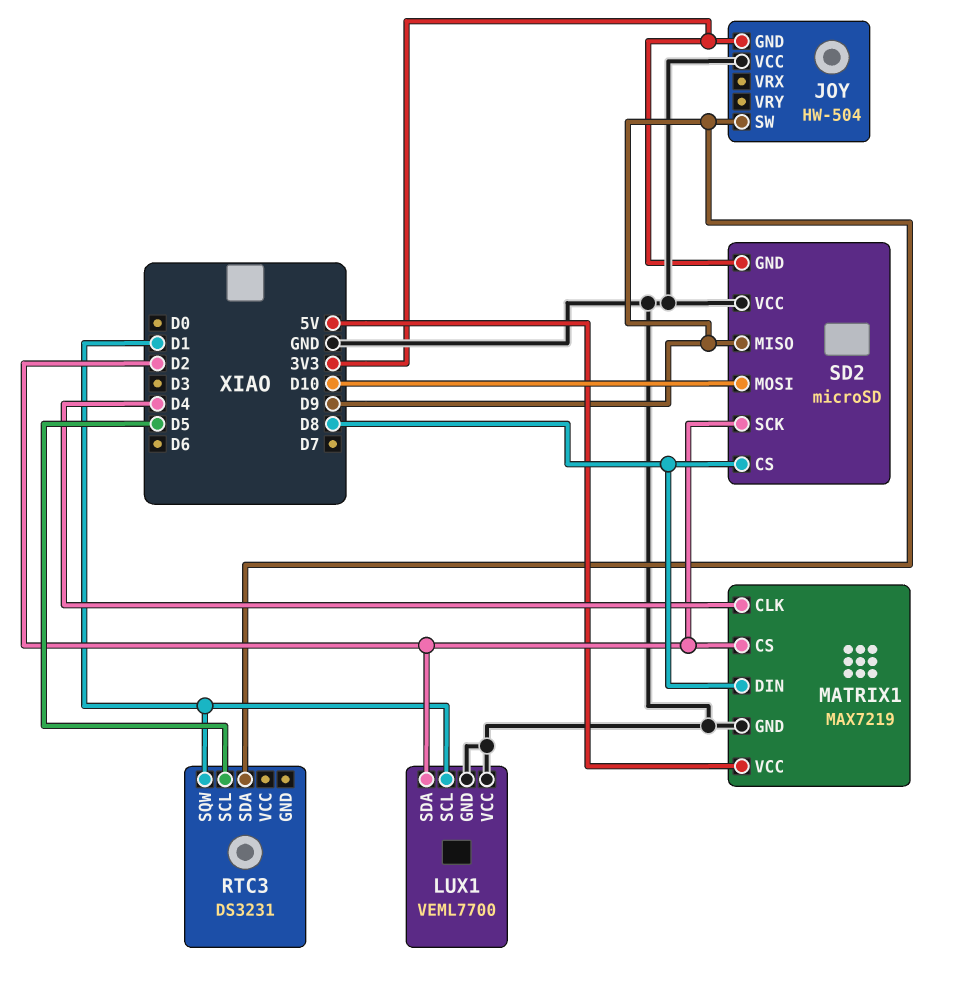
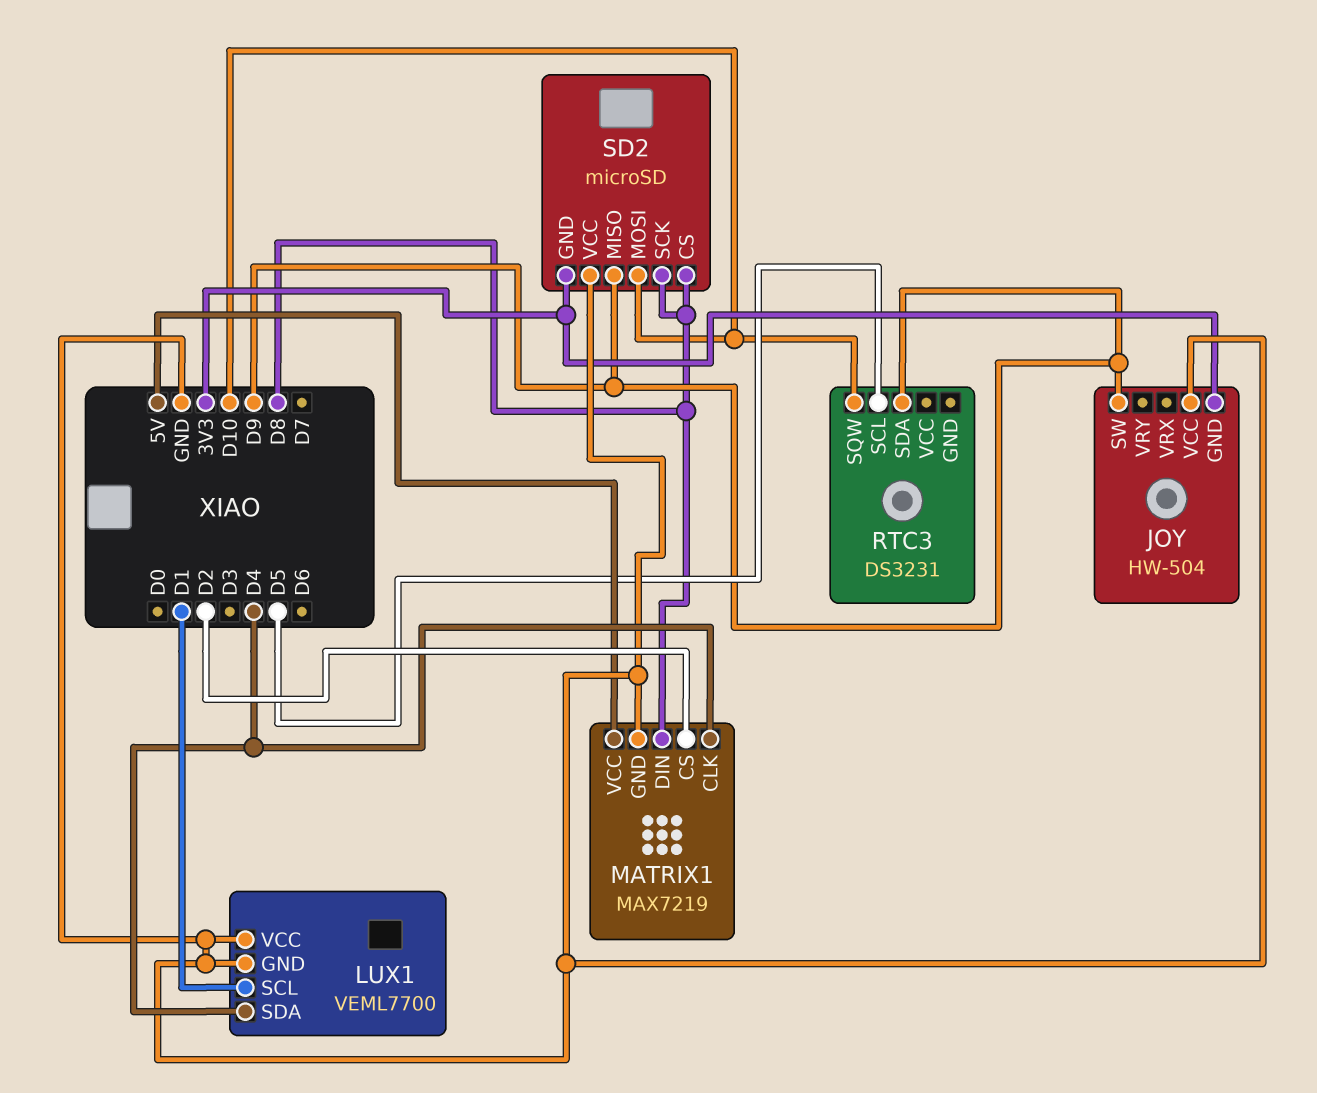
LUX1 pin SDA: D2 -> D4
RTC3 pin SQW: D1 -> D10
SD2 pin SCK: D2 -> D8

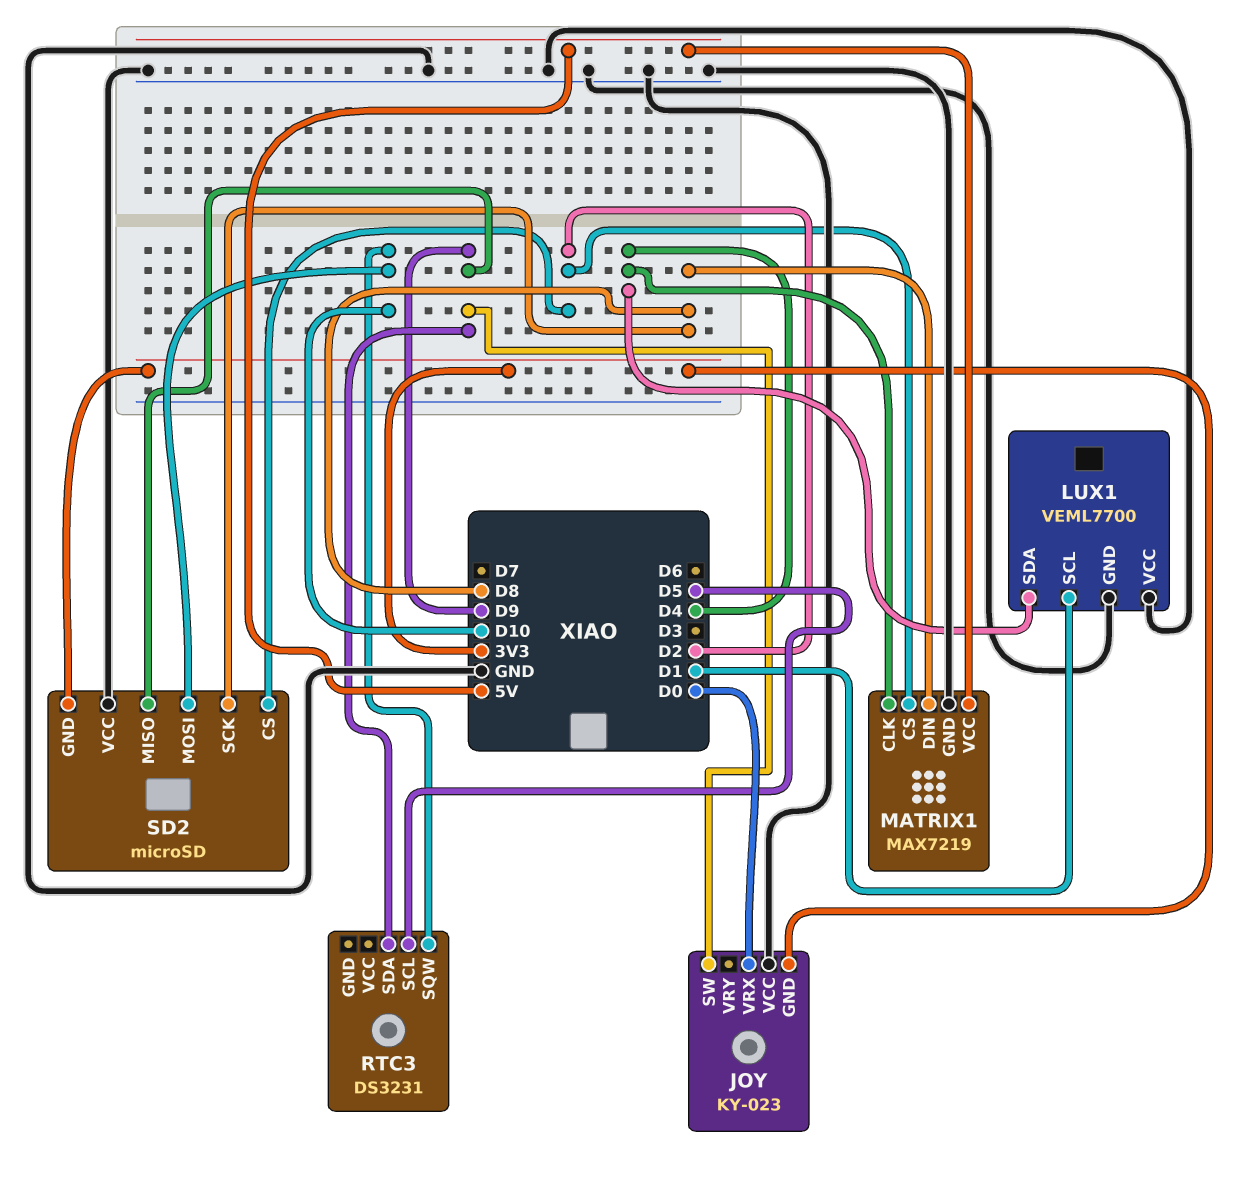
JOY: HW-504 -> KY-023
JOY pin VRX: none -> D0
SD2 pin CS: D8 -> D2

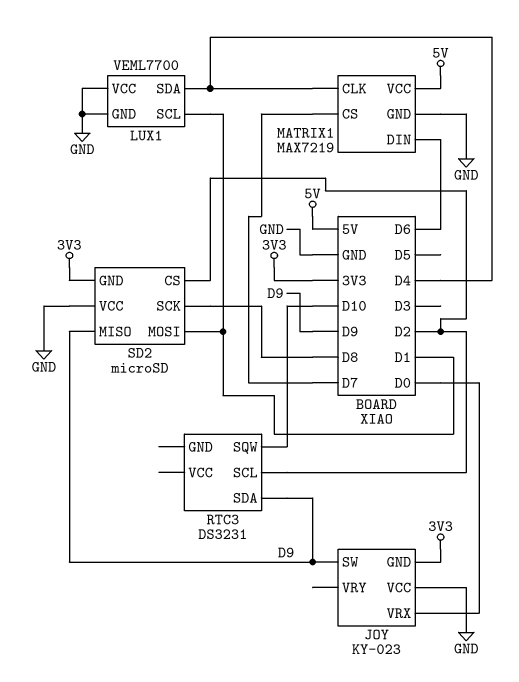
MATRIX1 pin CS: D2 -> D7
MATRIX1 pin DIN: D8 -> D6
RTC3 pin SCL: D5 -> D2
SD2 pin MOSI: D10 -> D1

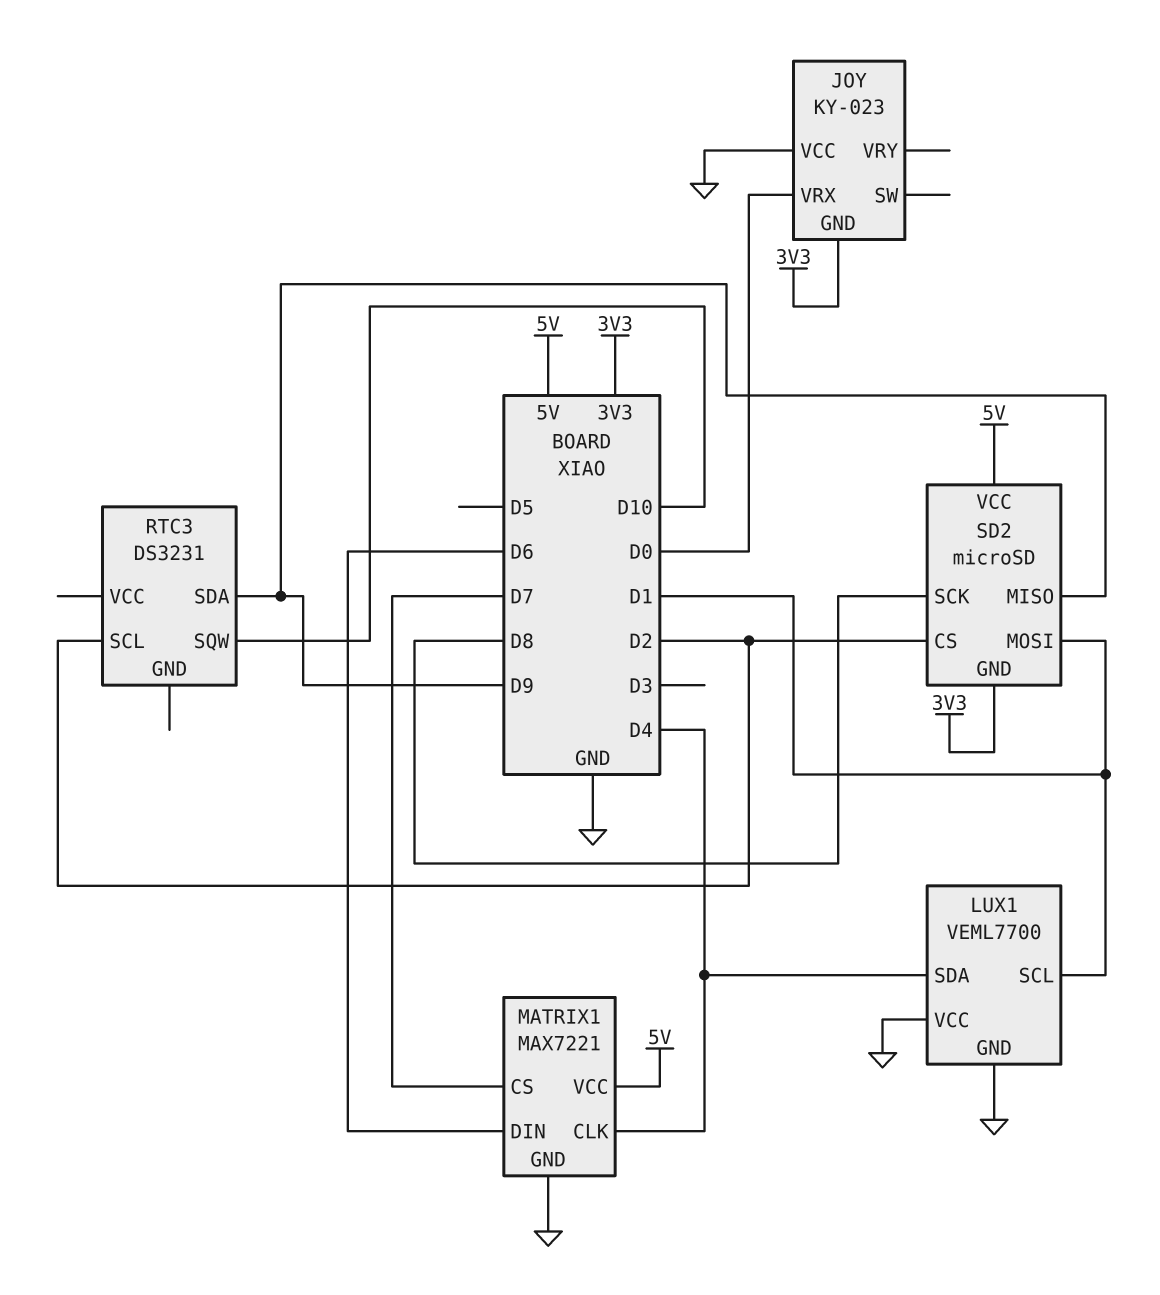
JOY pin SW: D9 -> none
MATRIX1: MAX7219 -> MAX7221
SD2 pin VCC: GND -> 5V

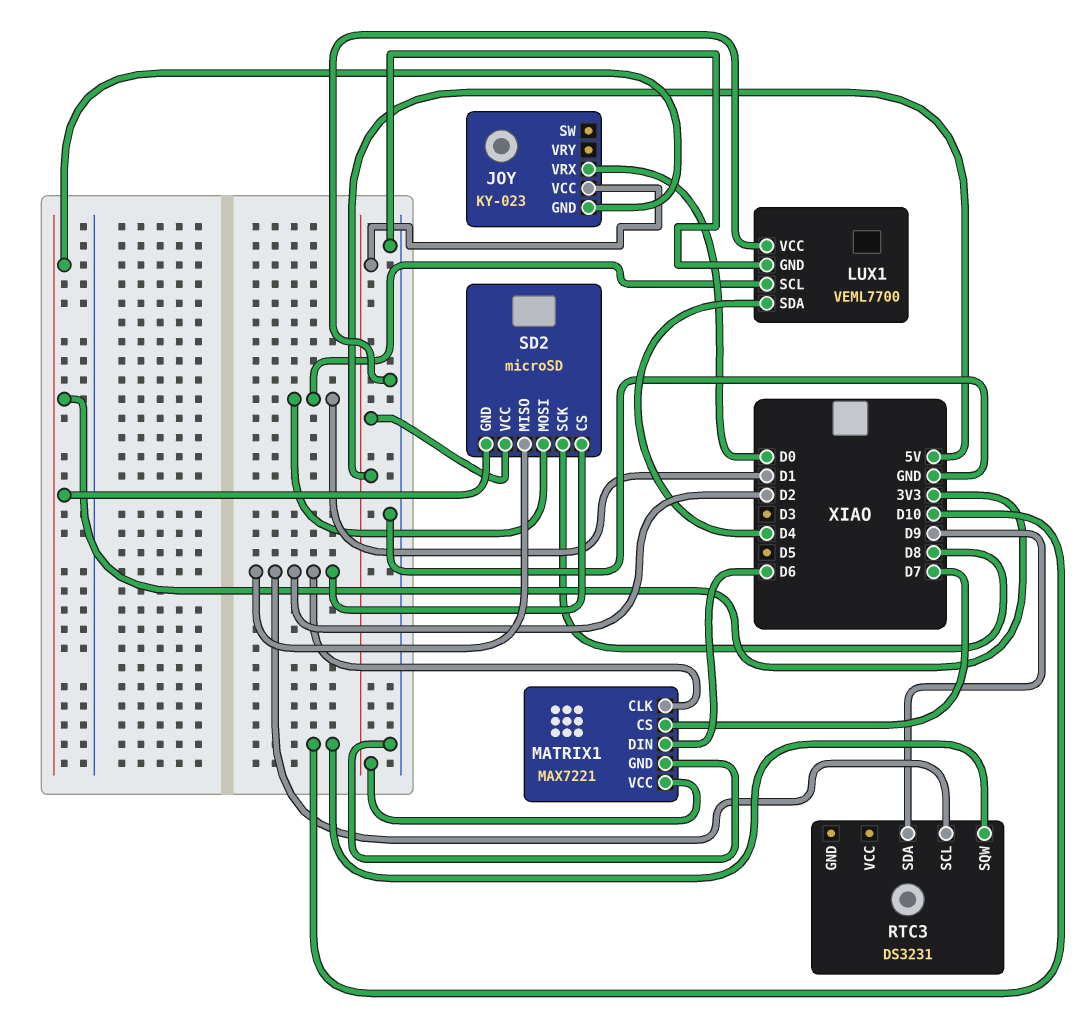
JOY pin VCC: GND -> 5V
MATRIX1 pin CLK: D4 -> D2
SD2 pin MISO: D9 -> D2

